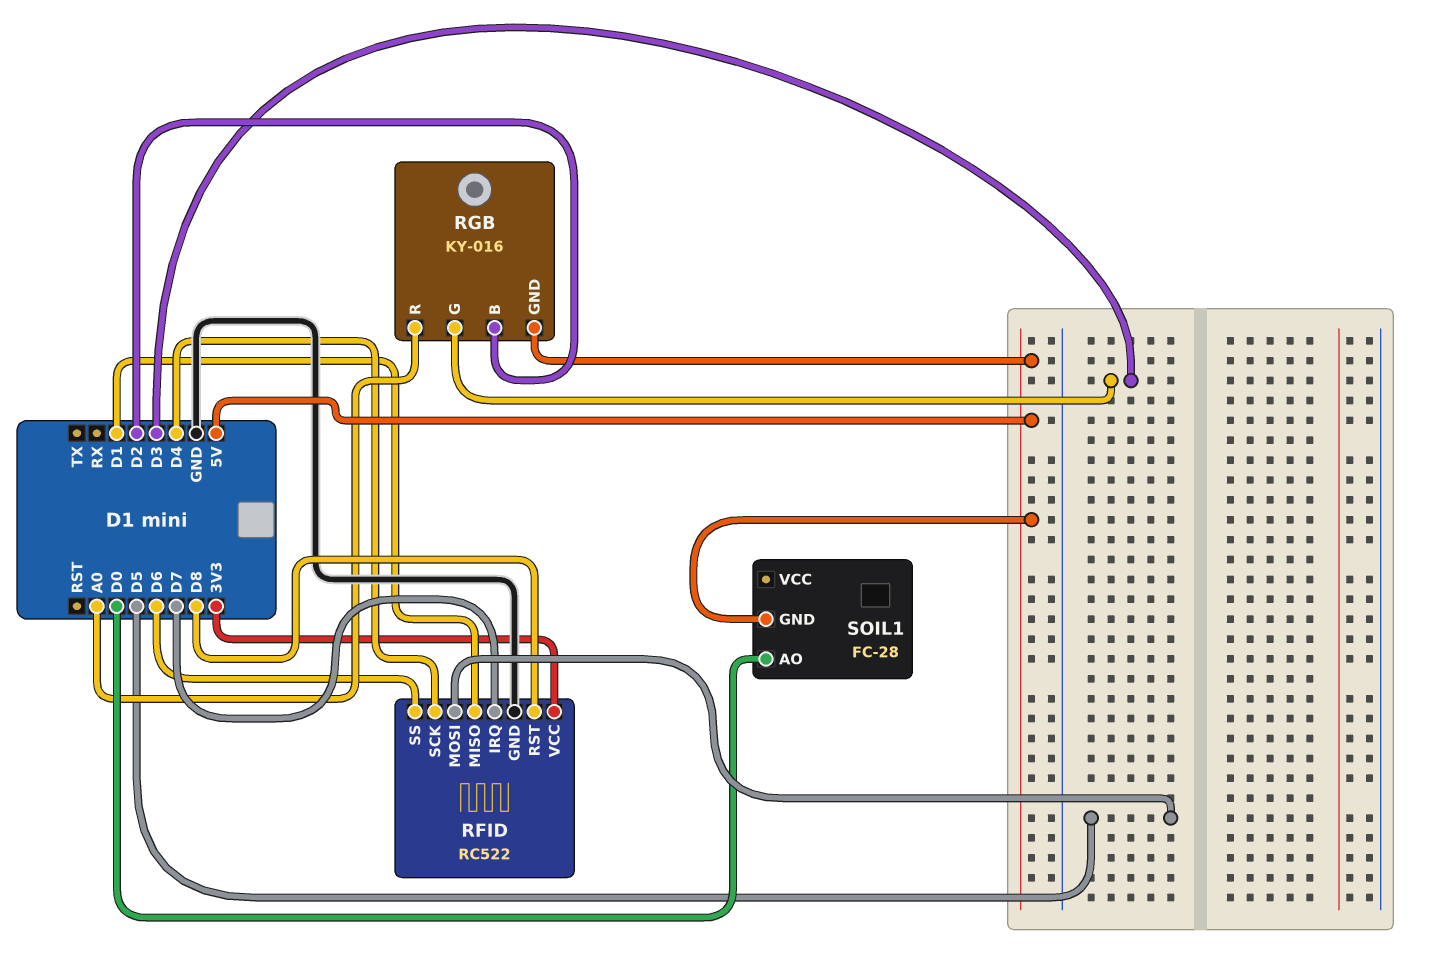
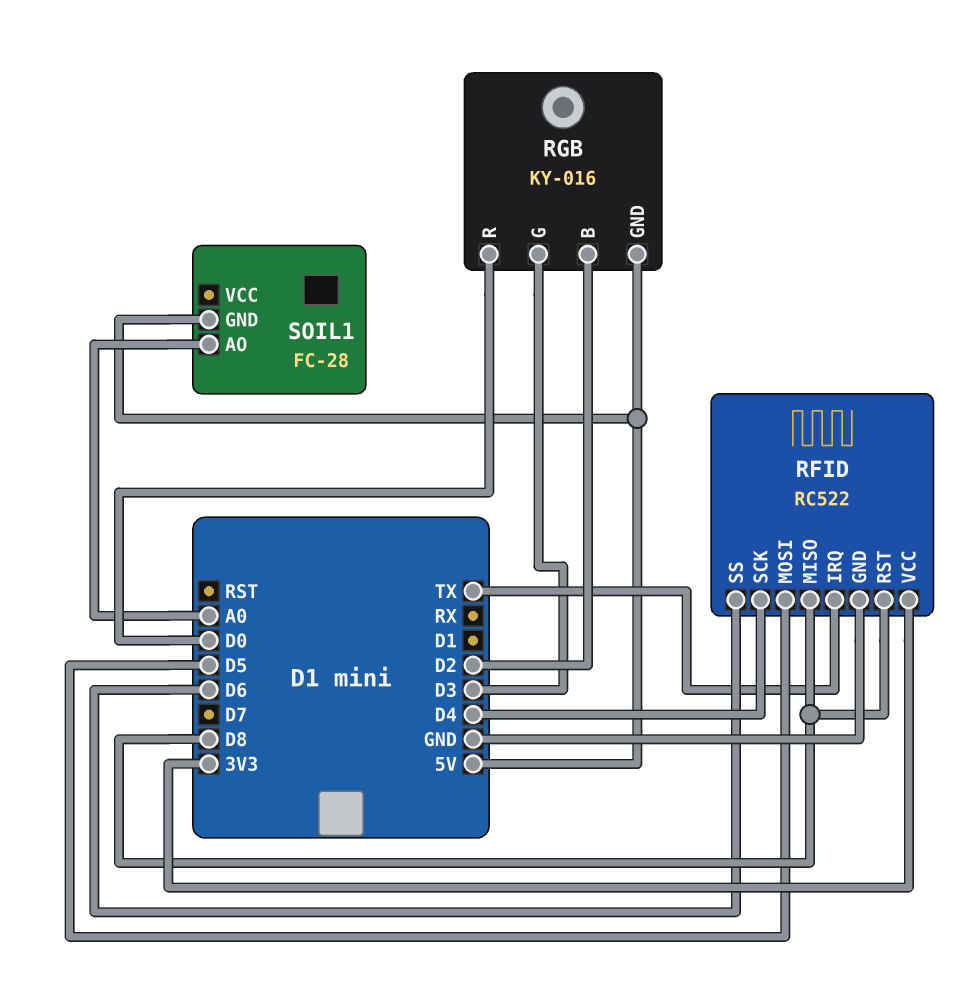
RFID pin IRQ: D7 -> TX
RFID pin MISO: D1 -> D8
RGB pin R: A0 -> D0
SOIL1 pin AO: D0 -> A0

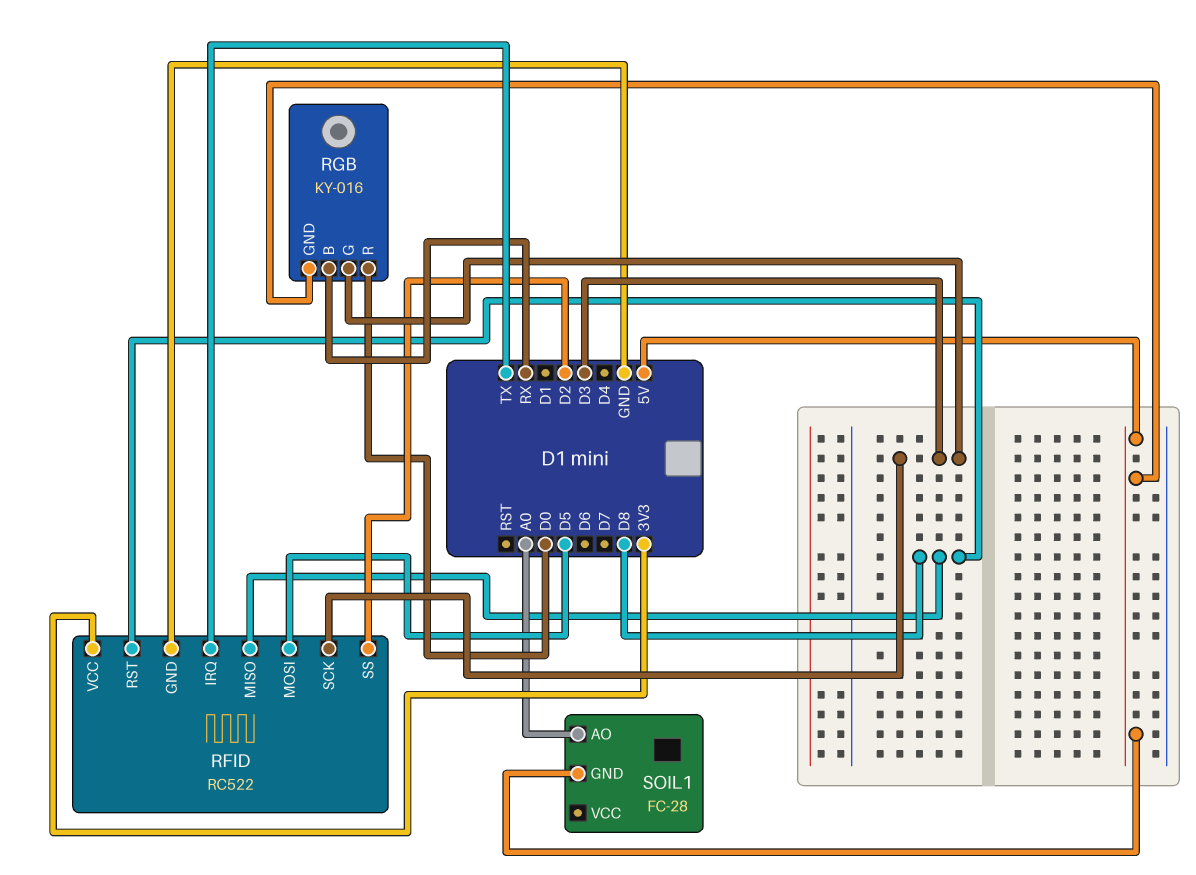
RFID pin SCK: D4 -> D3
RFID pin SS: D6 -> D2
RGB pin B: D2 -> RX

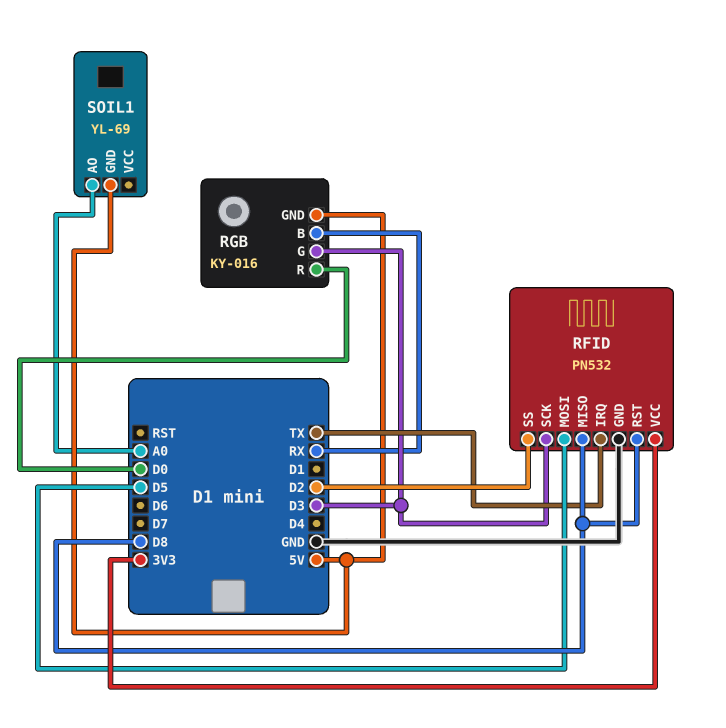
RFID: RC522 -> PN532
SOIL1: FC-28 -> YL-69

